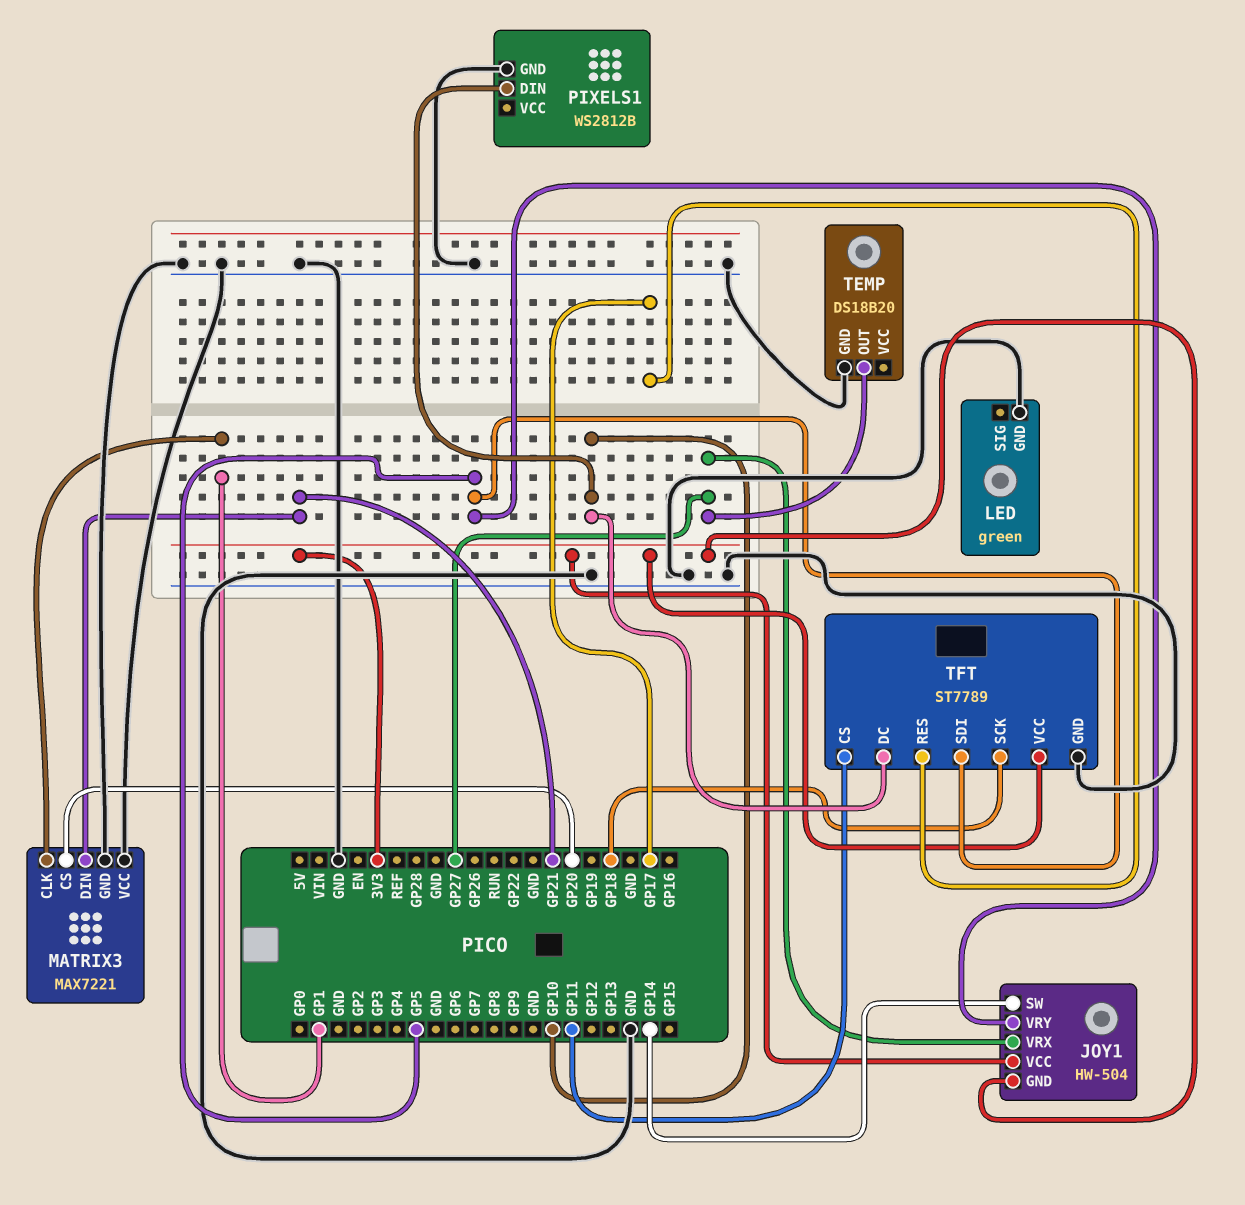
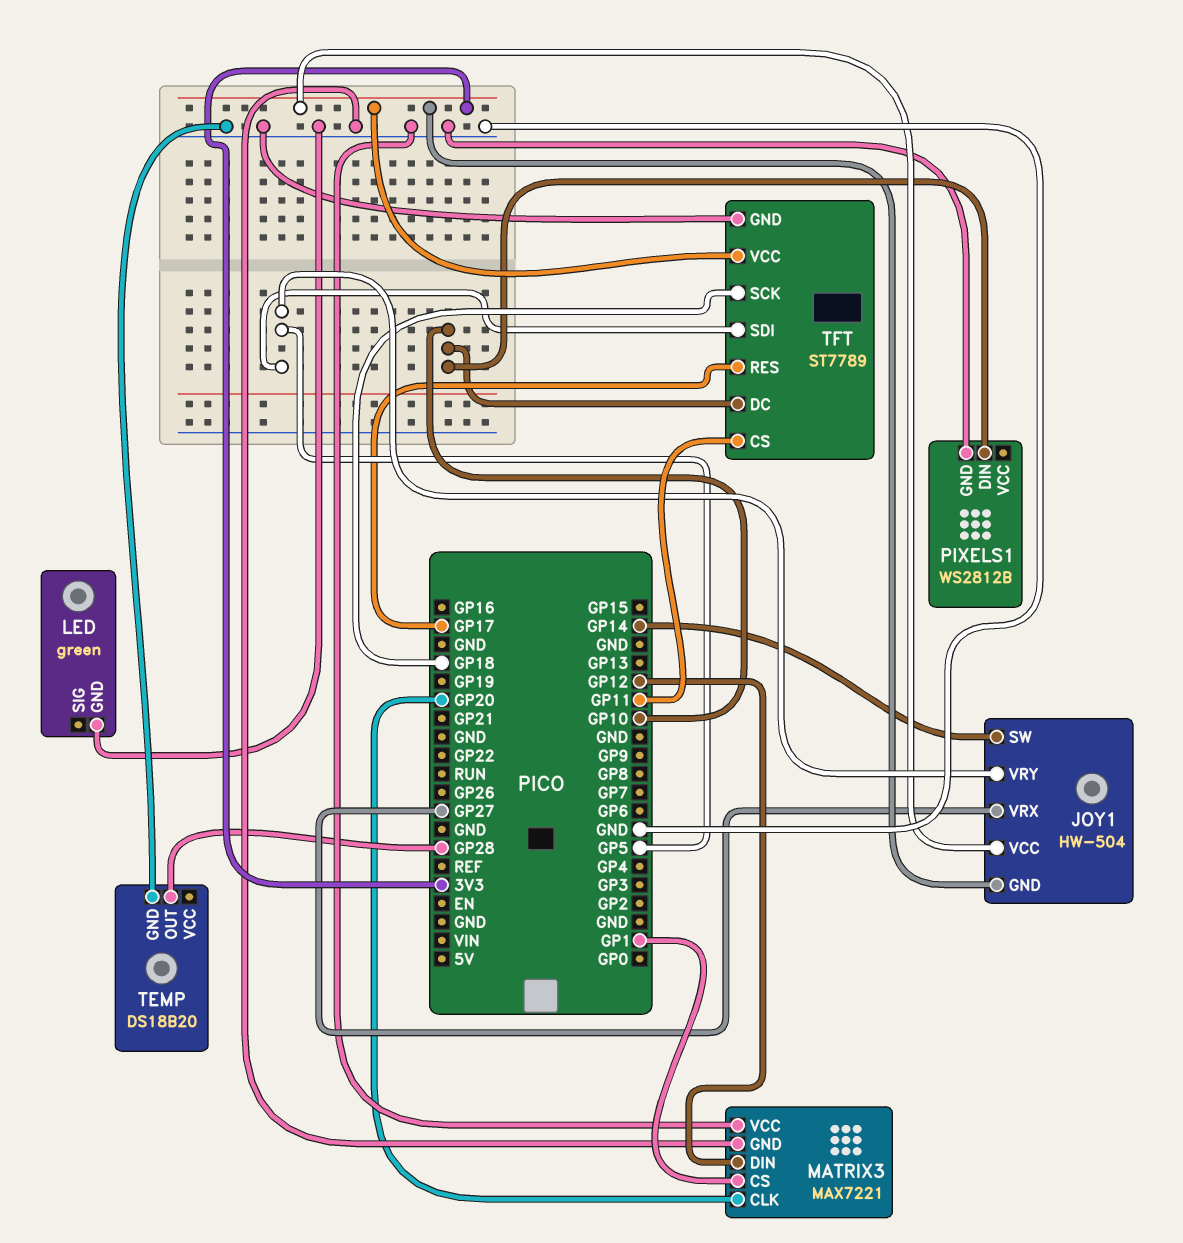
MATRIX3 pin CLK: GP1 -> GP20
MATRIX3 pin CS: GP20 -> GP1
MATRIX3 pin DIN: GP21 -> GP12
TEMP pin OUT: GP27 -> GP28

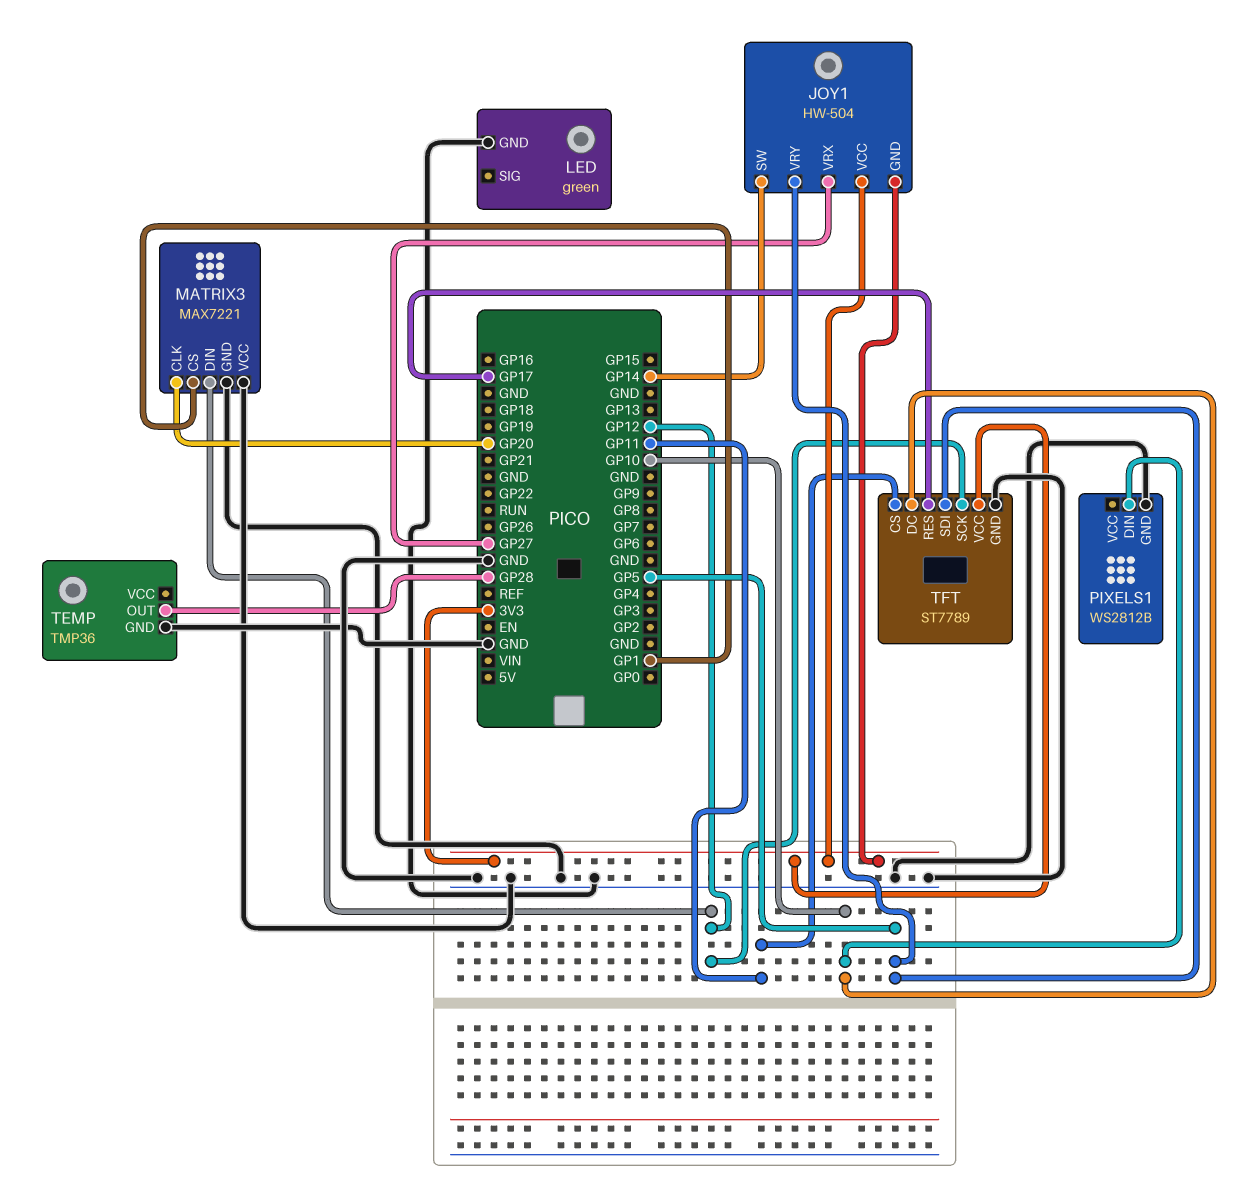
TEMP: DS18B20 -> TMP36
TFT pin SCK: GP18 -> GP12

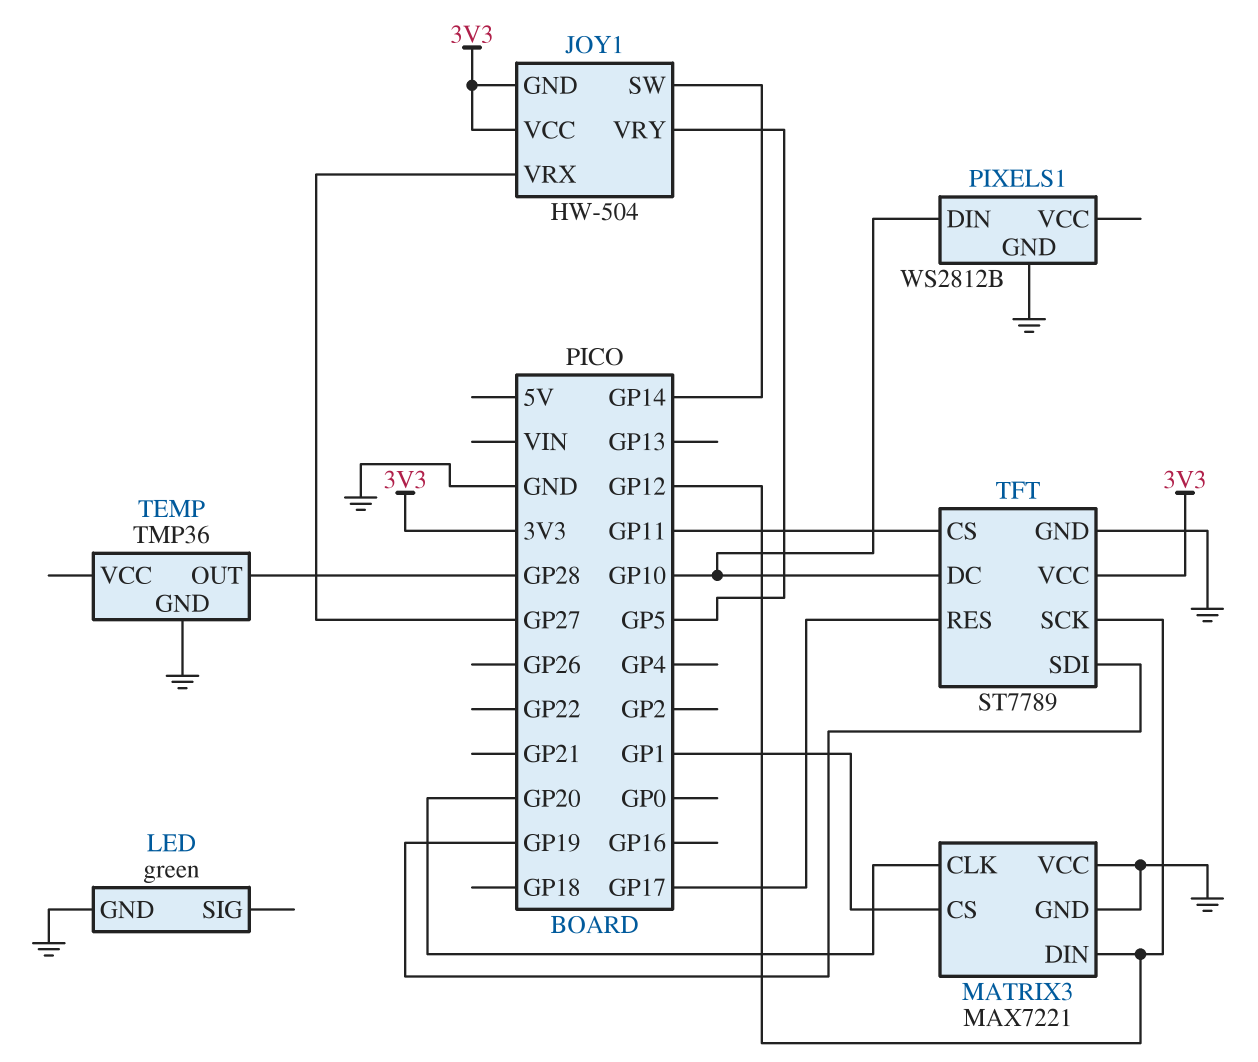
TFT pin SDI: GP5 -> GP19

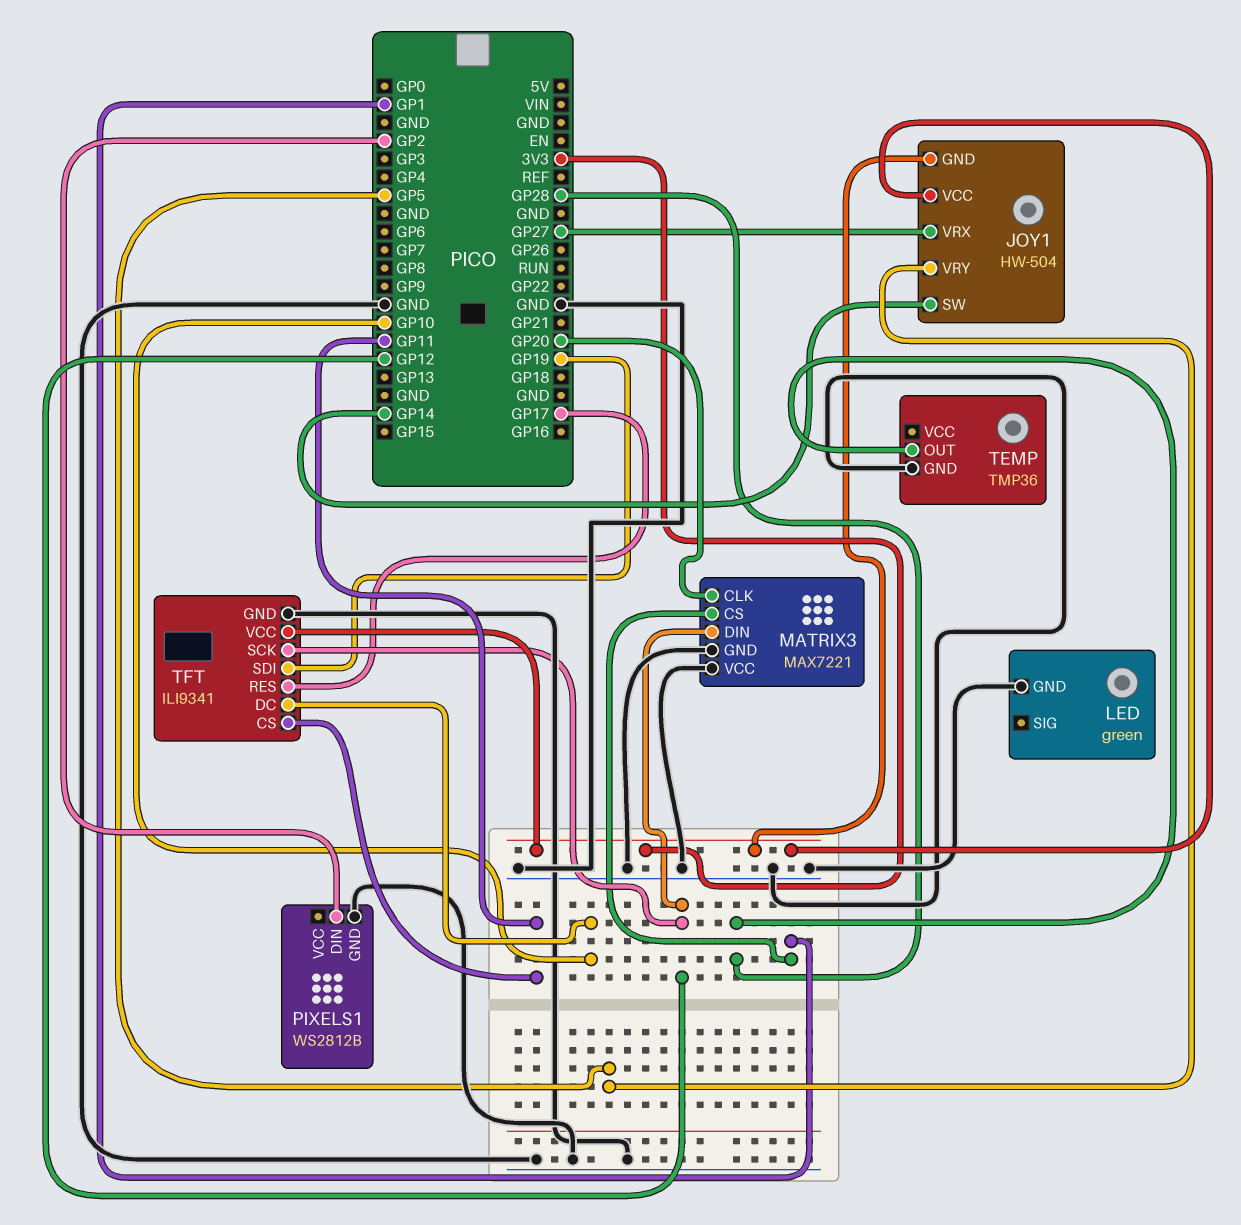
PIXELS1 pin DIN: GP10 -> GP2
TFT: ST7789 -> ILI9341

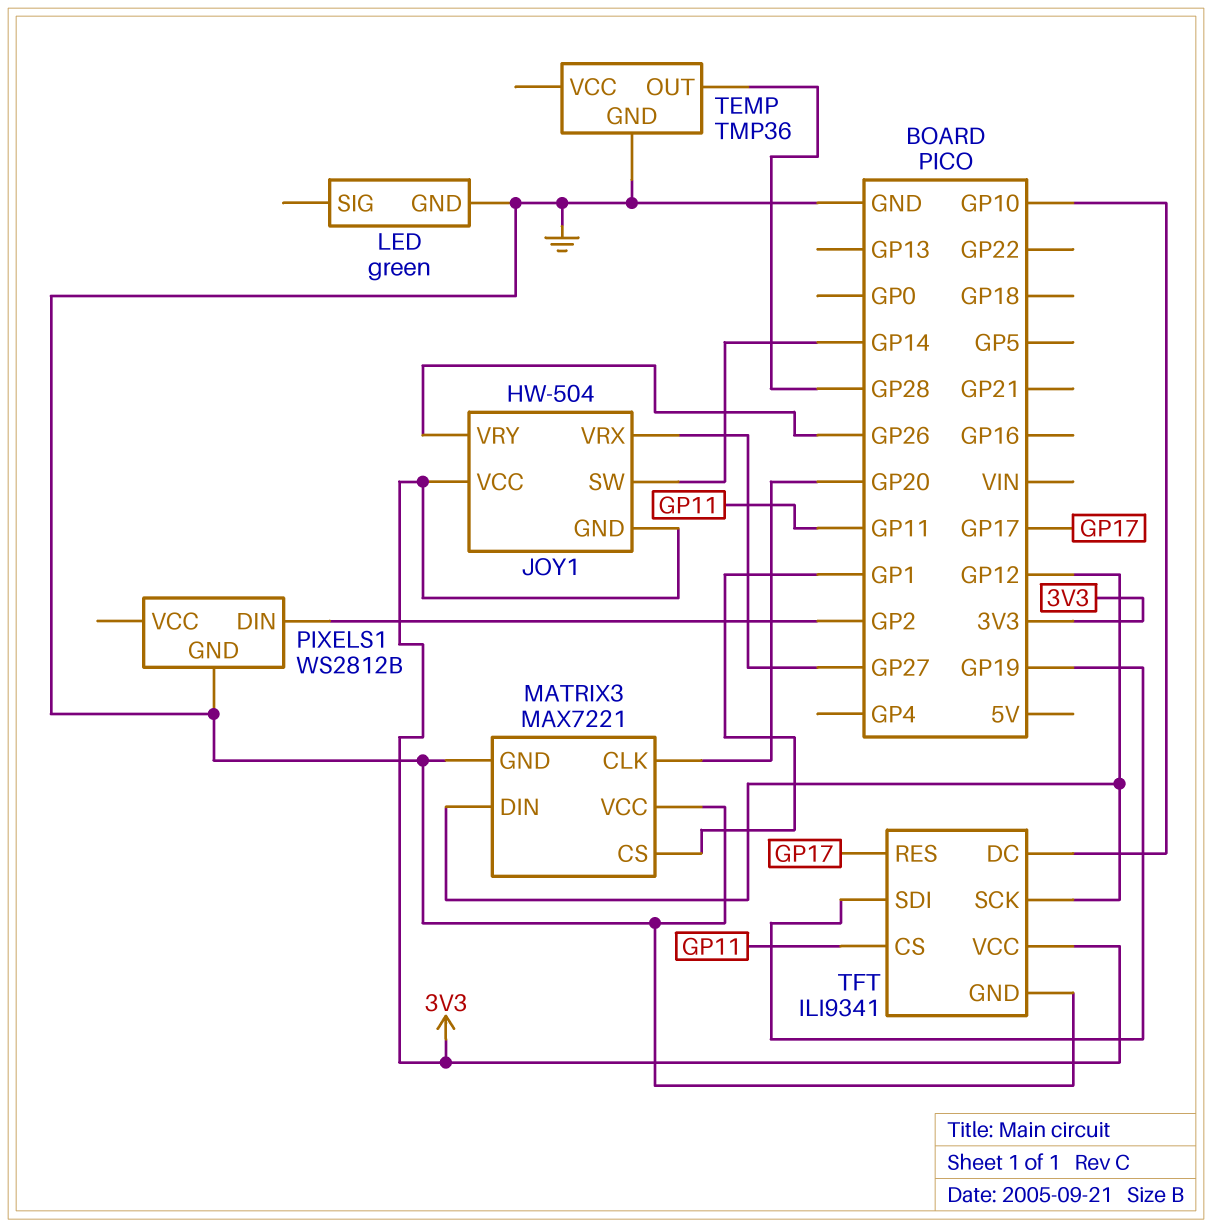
JOY1 pin VRY: GP5 -> GP26

